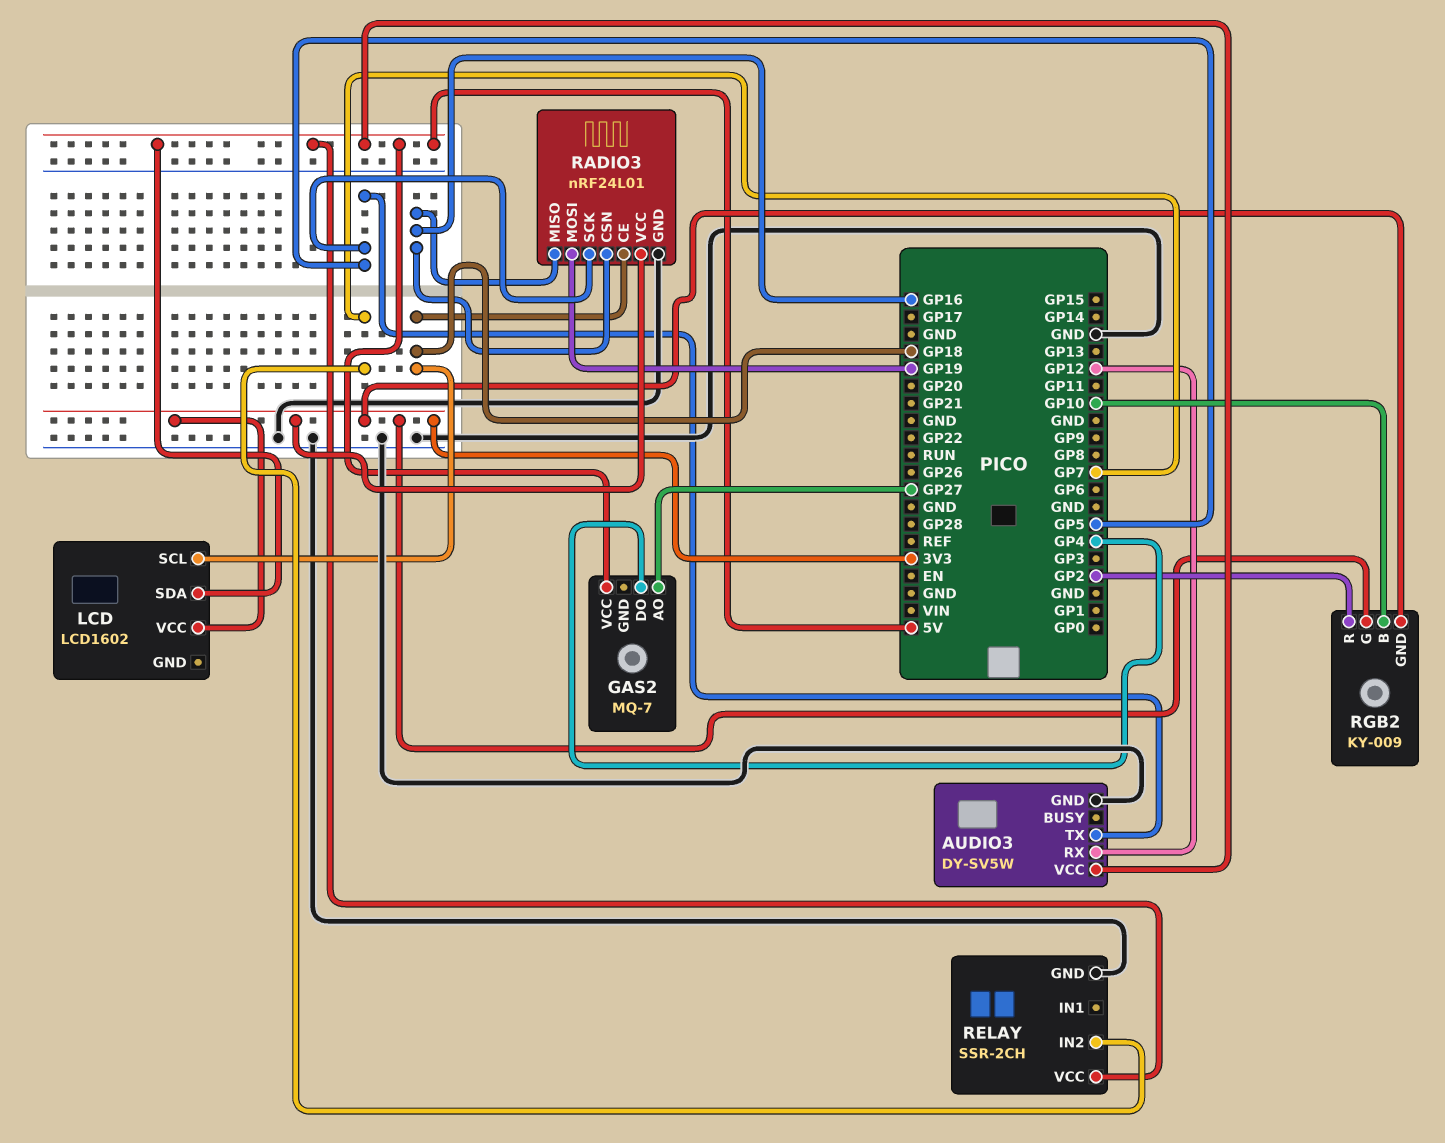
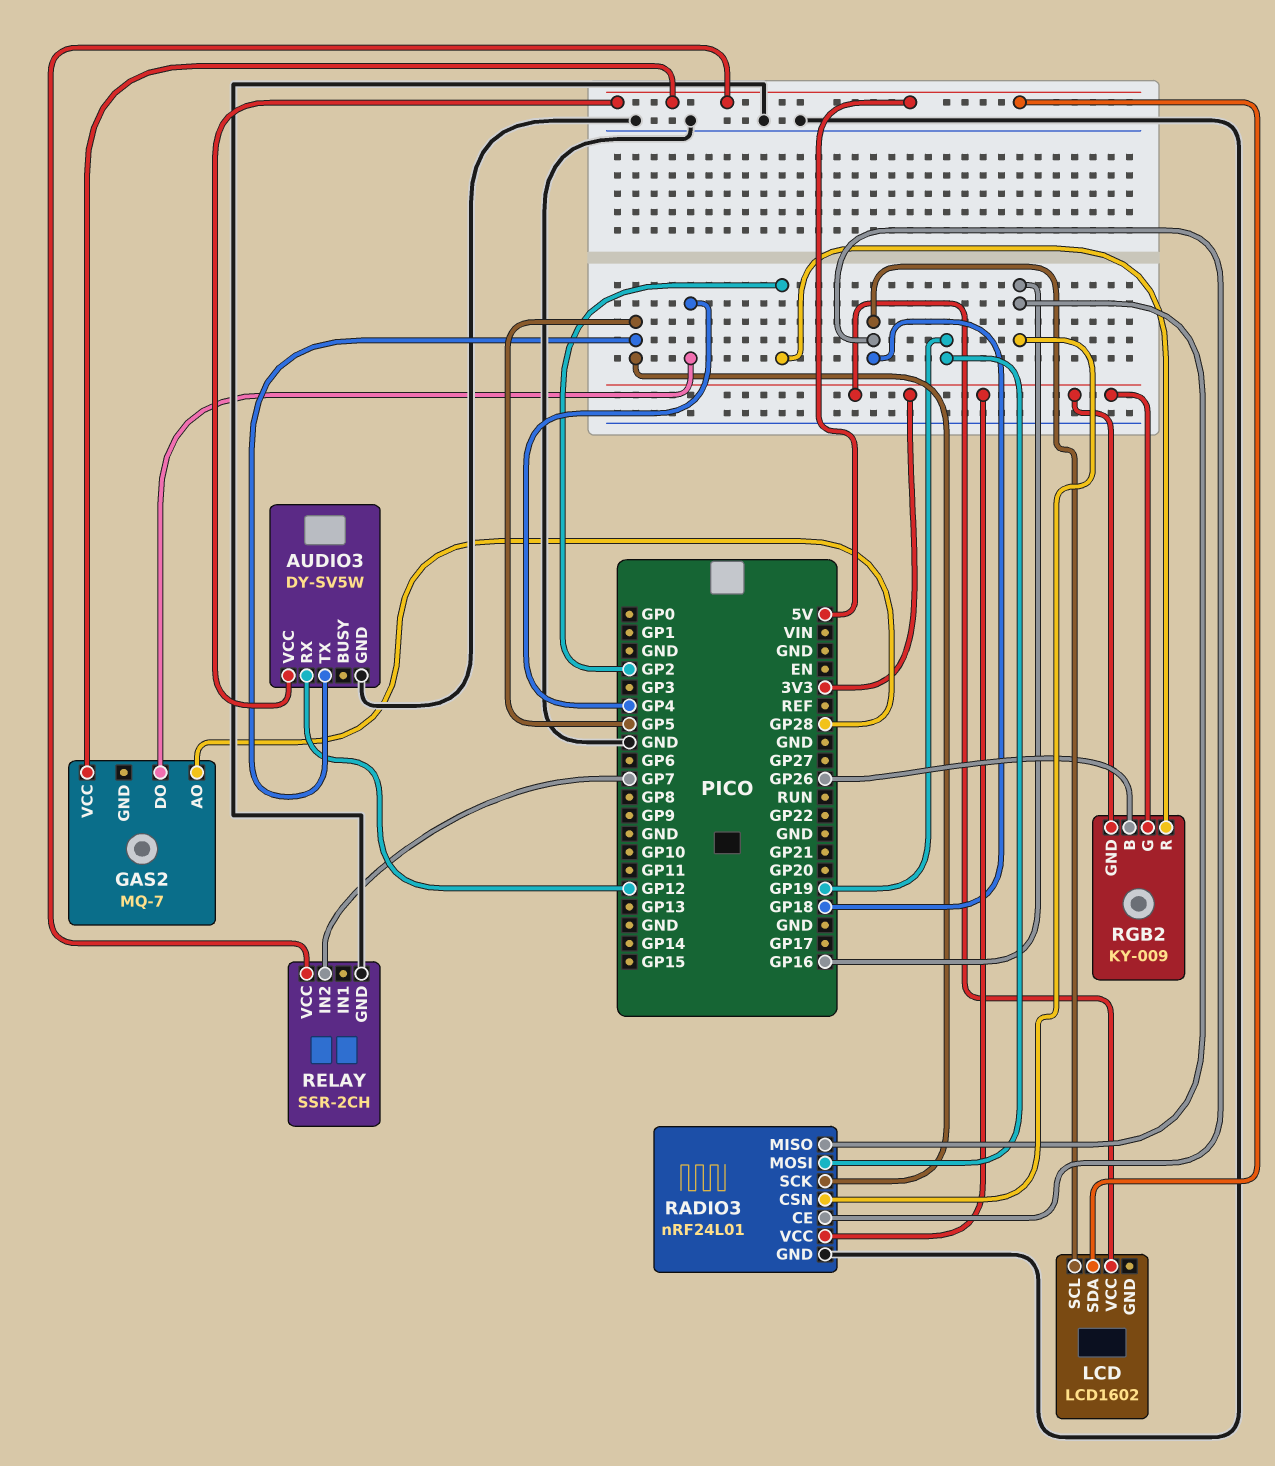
GAS2 pin AO: GP27 -> GP28
RGB2 pin B: GP10 -> GP26

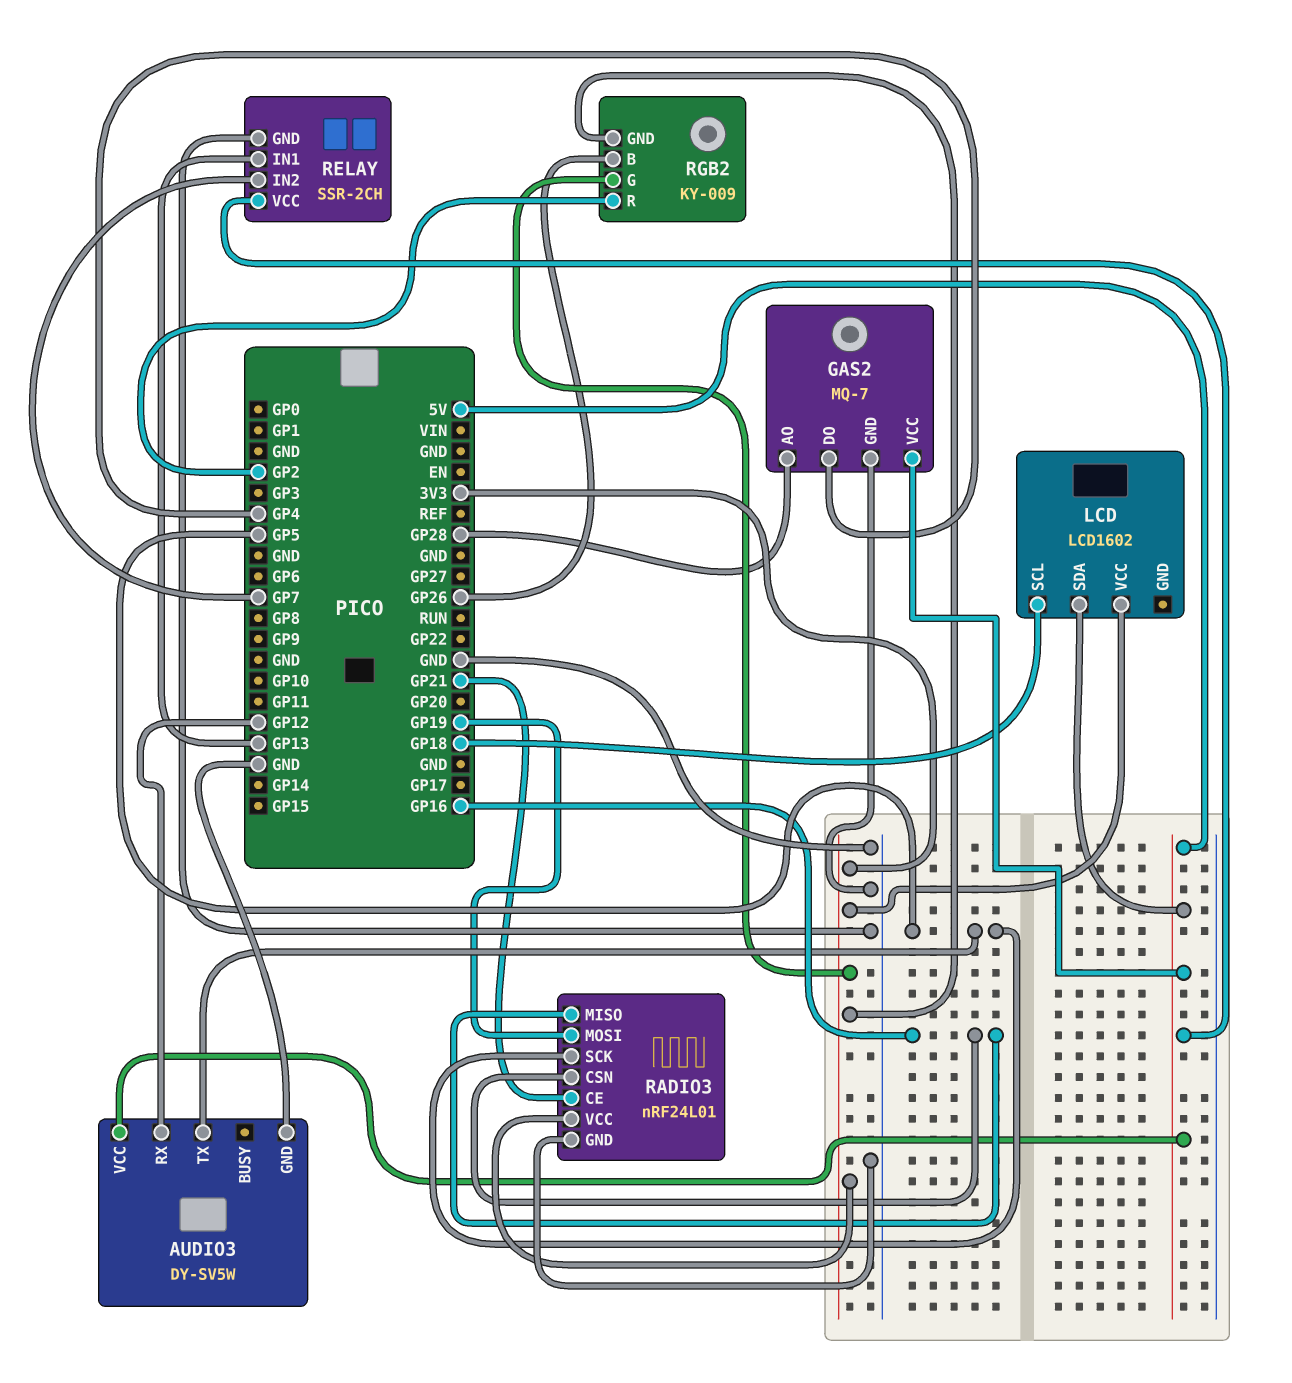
GAS2 pin GND: none -> GND
RADIO3 pin CE: GP18 -> GP21
RELAY pin IN1: none -> GP13

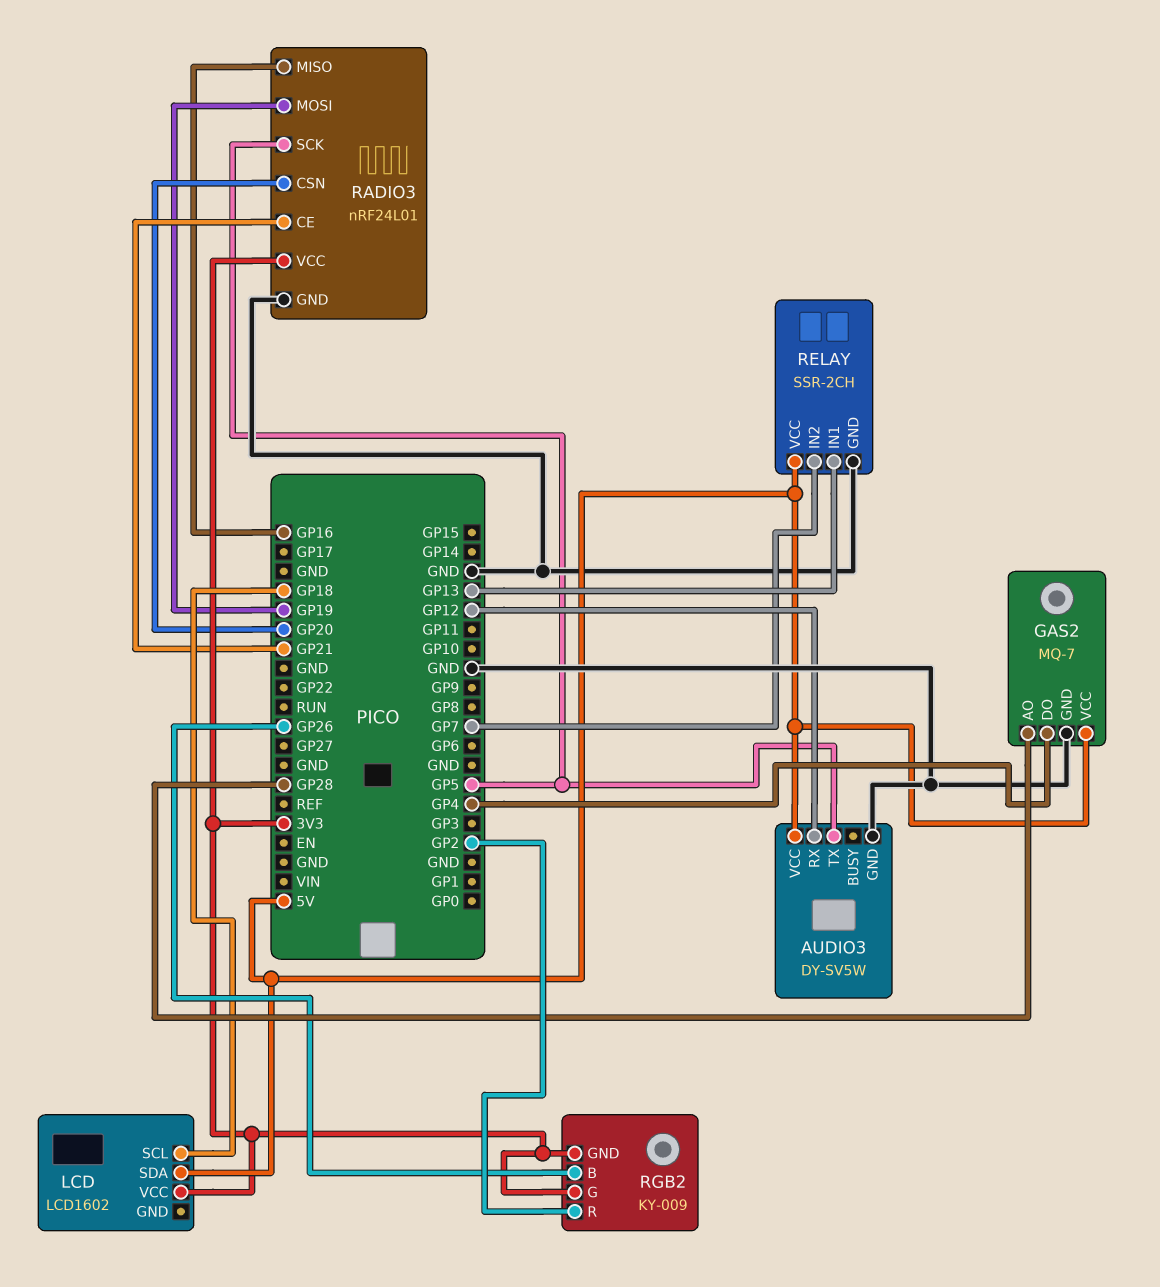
RADIO3 pin CSN: GP16 -> GP20

